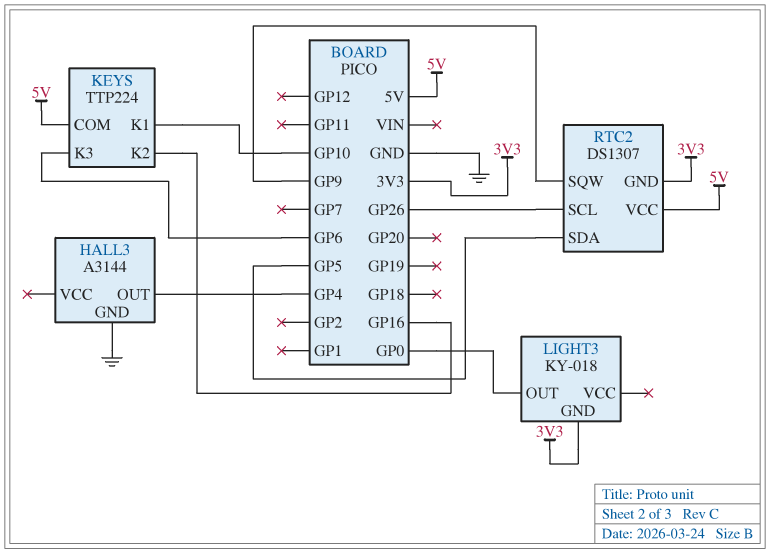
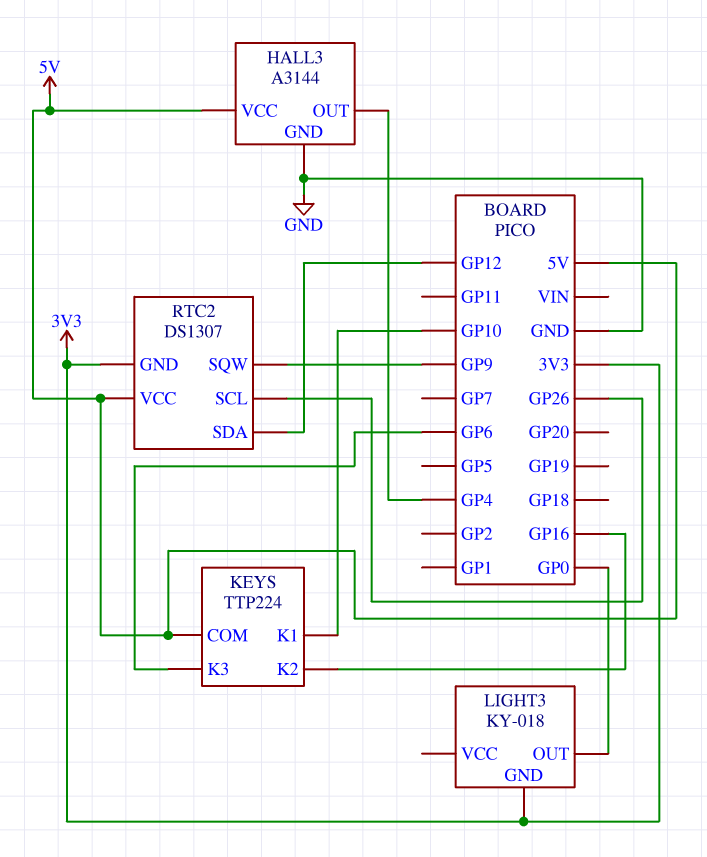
HALL3 pin VCC: none -> 5V
RTC2 pin SDA: GP5 -> GP12

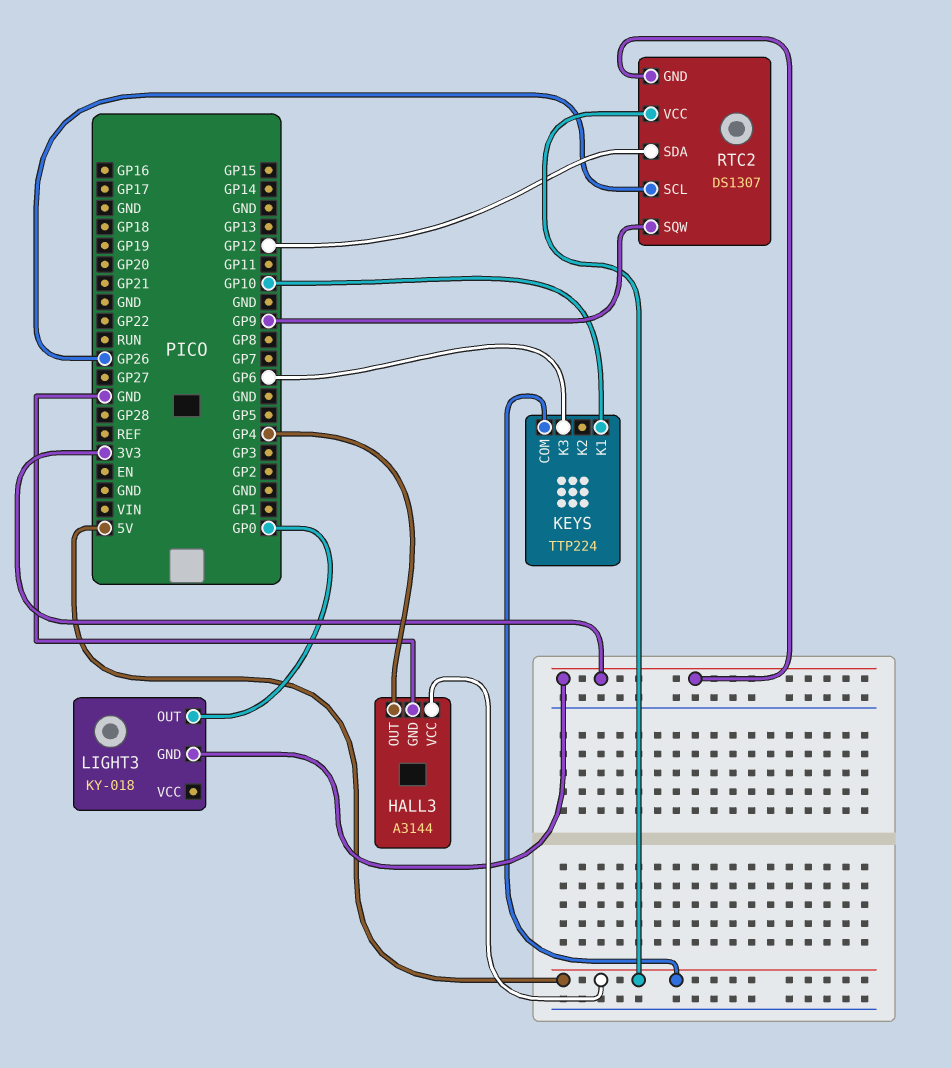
KEYS pin K2: GP16 -> none

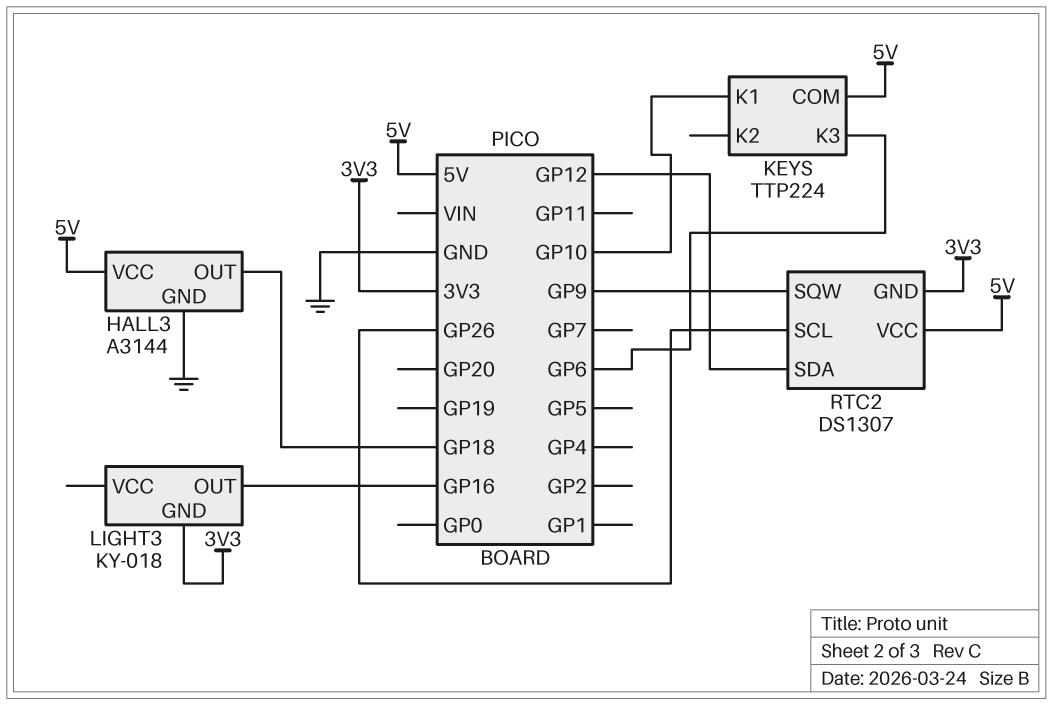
HALL3 pin OUT: GP4 -> GP18
LIGHT3 pin OUT: GP0 -> GP16

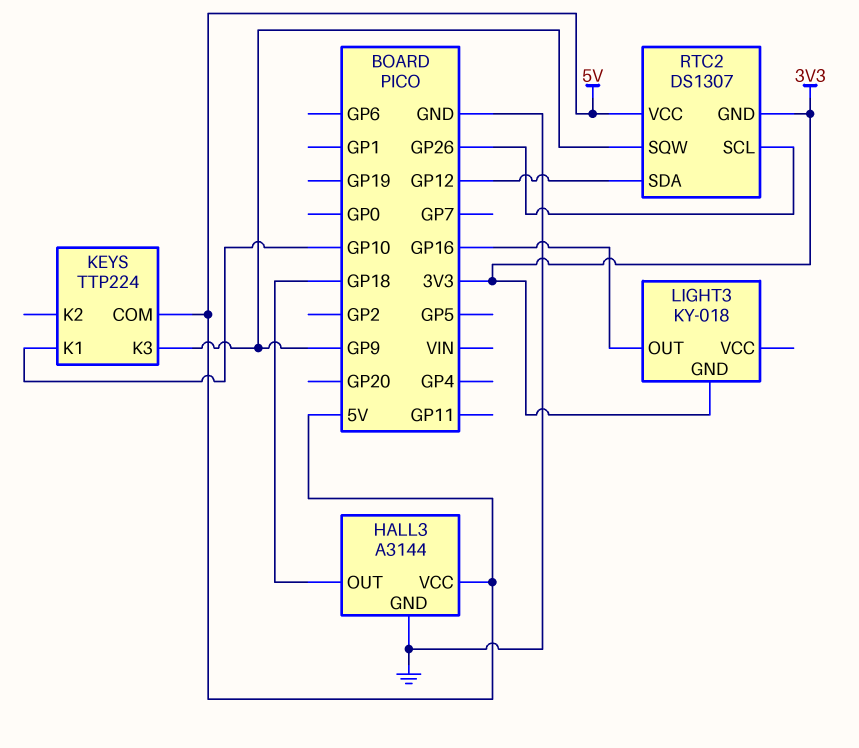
KEYS pin K3: GP6 -> GP9

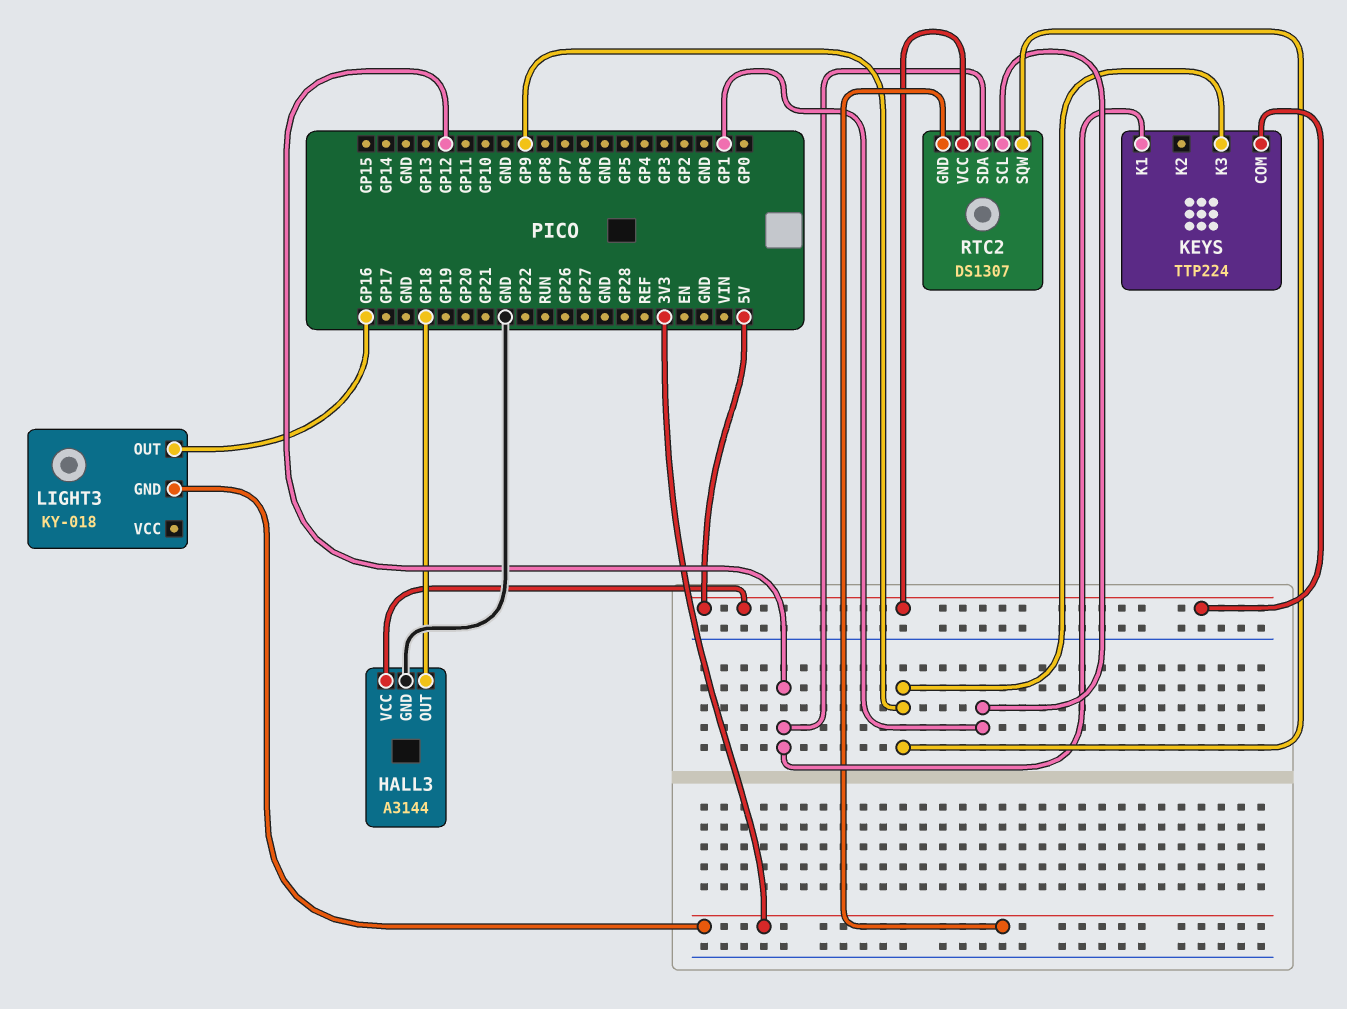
KEYS pin K1: GP10 -> GP12
RTC2 pin SCL: GP26 -> GP1

